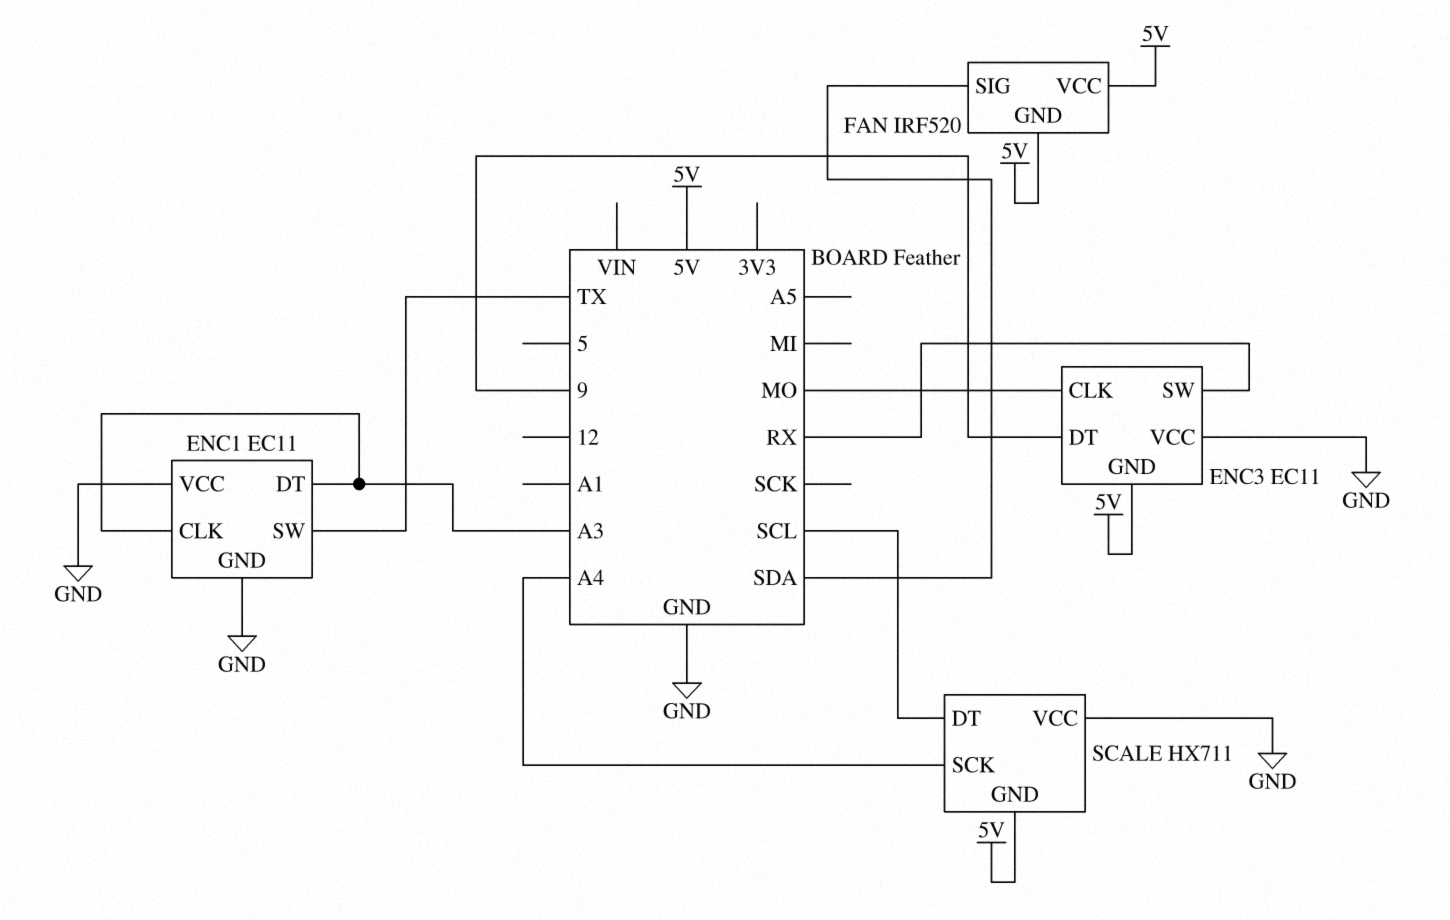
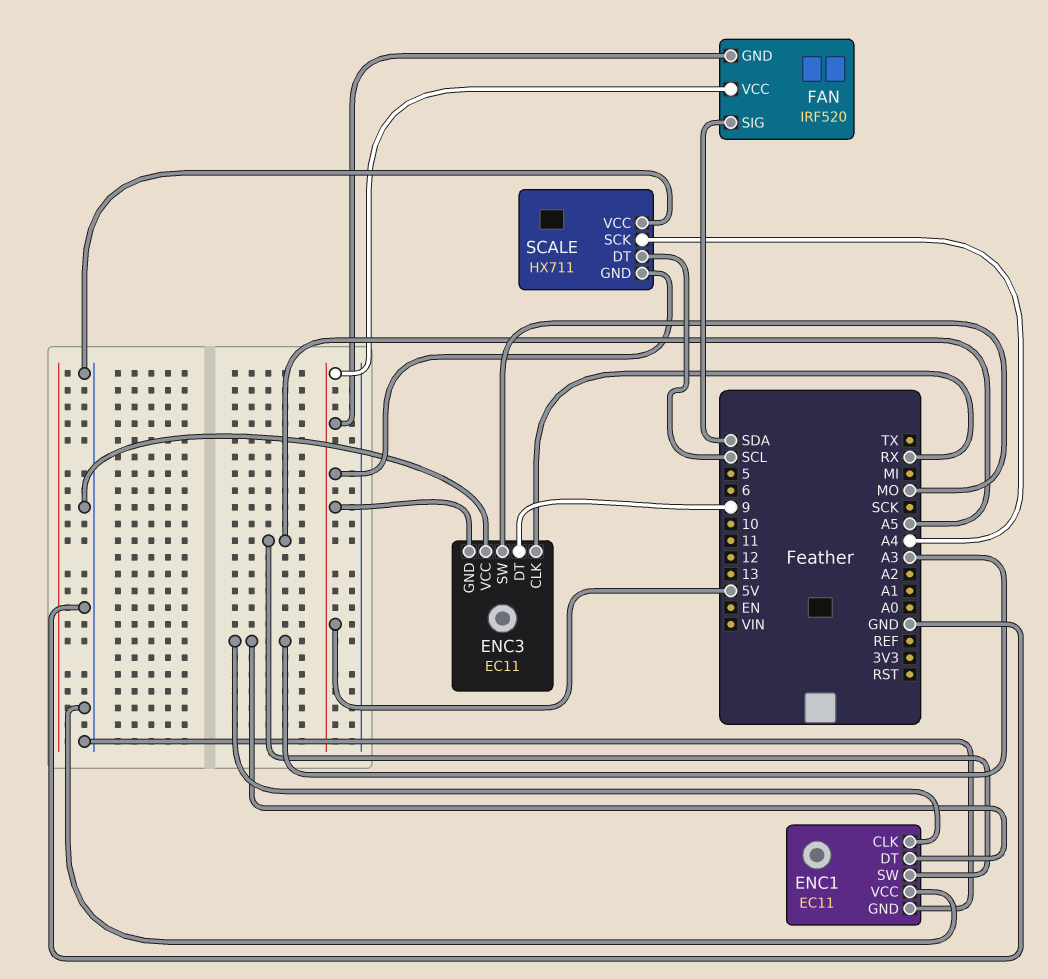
ENC1 pin SW: TX -> A5
ENC3 pin CLK: MO -> RX
ENC3 pin SW: RX -> MO

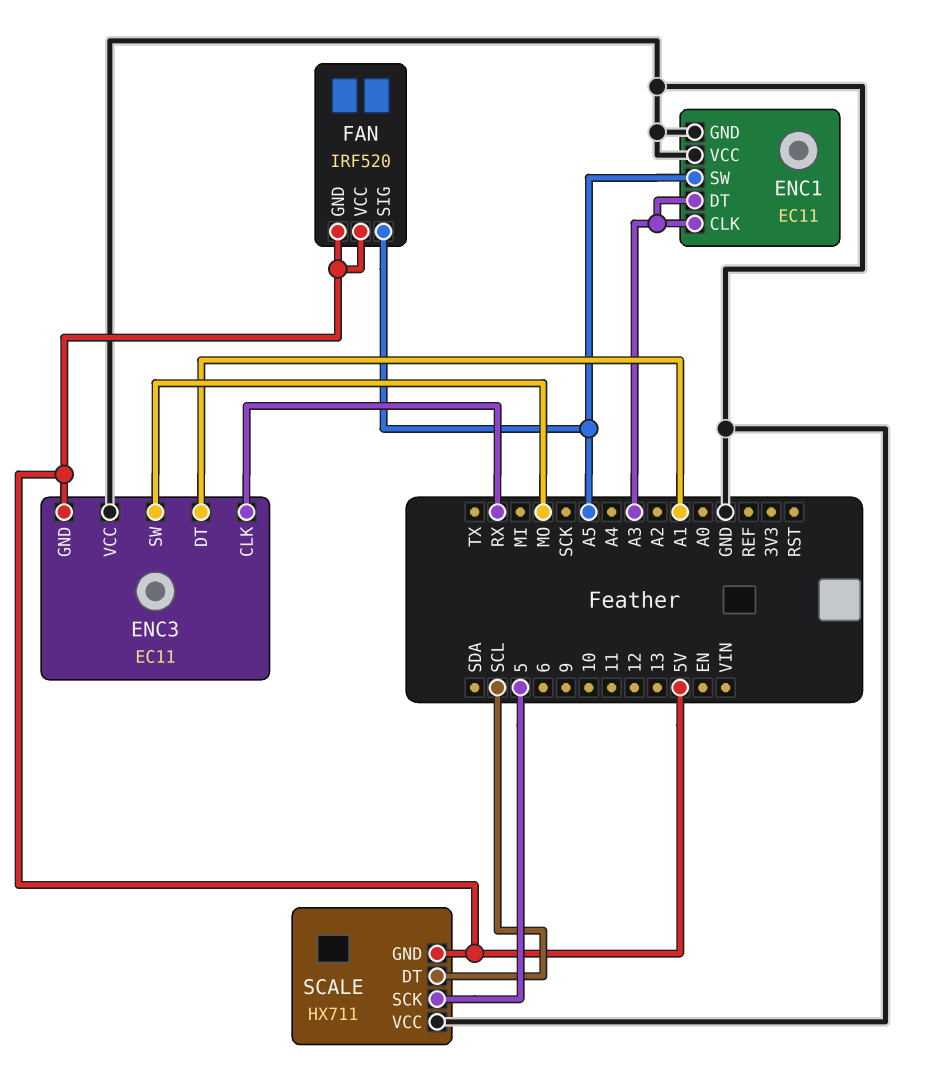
ENC3 pin DT: 9 -> A1
FAN pin SIG: SDA -> A5
SCALE pin SCK: A4 -> 5

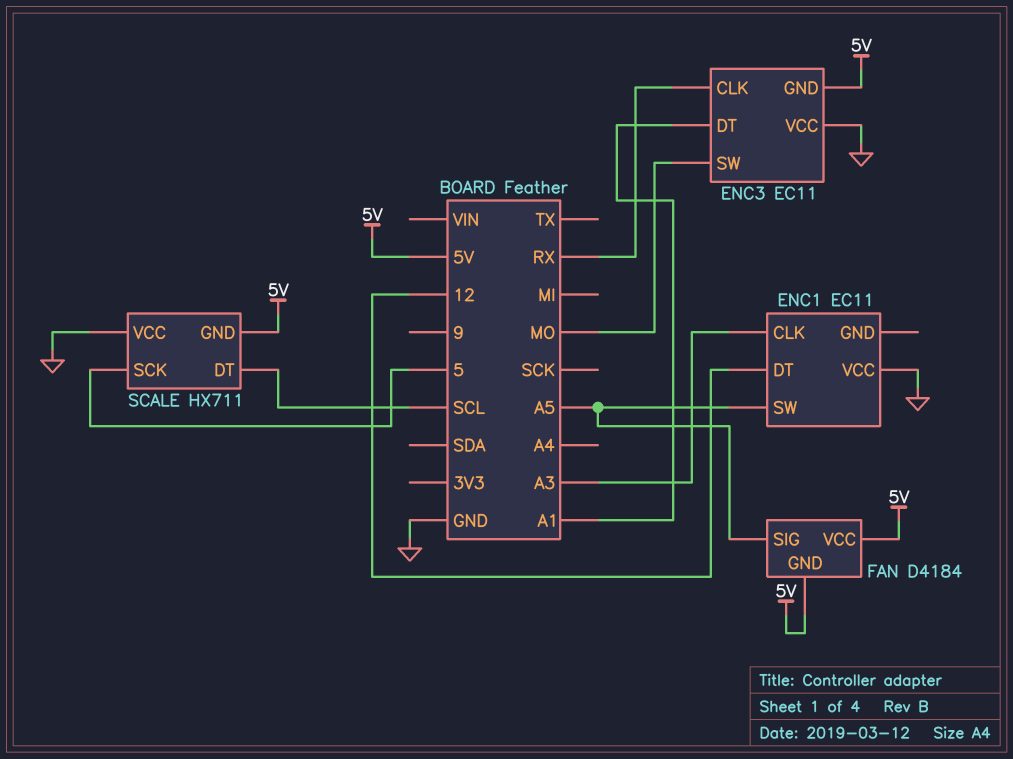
ENC1 pin DT: A3 -> 12
ENC1 pin GND: GND -> none
FAN: IRF520 -> D4184

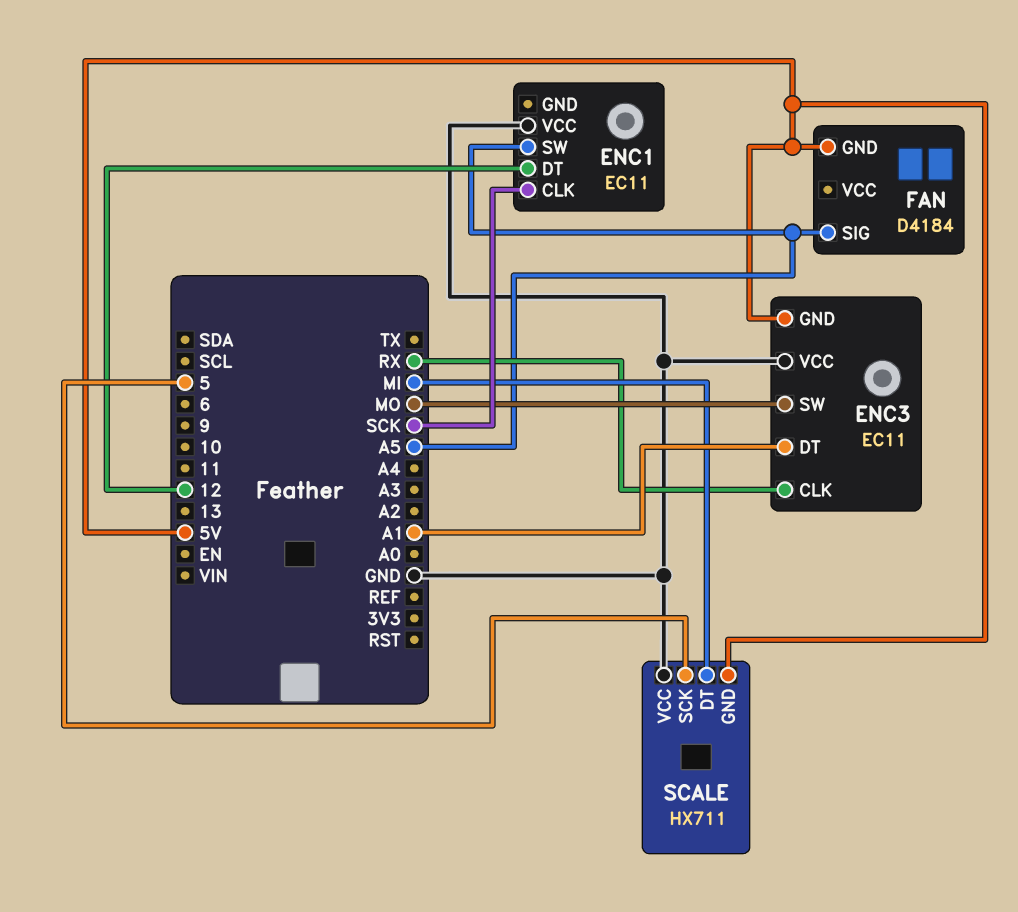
ENC1 pin CLK: A3 -> SCK
FAN pin VCC: 5V -> none
SCALE pin DT: SCL -> MI

